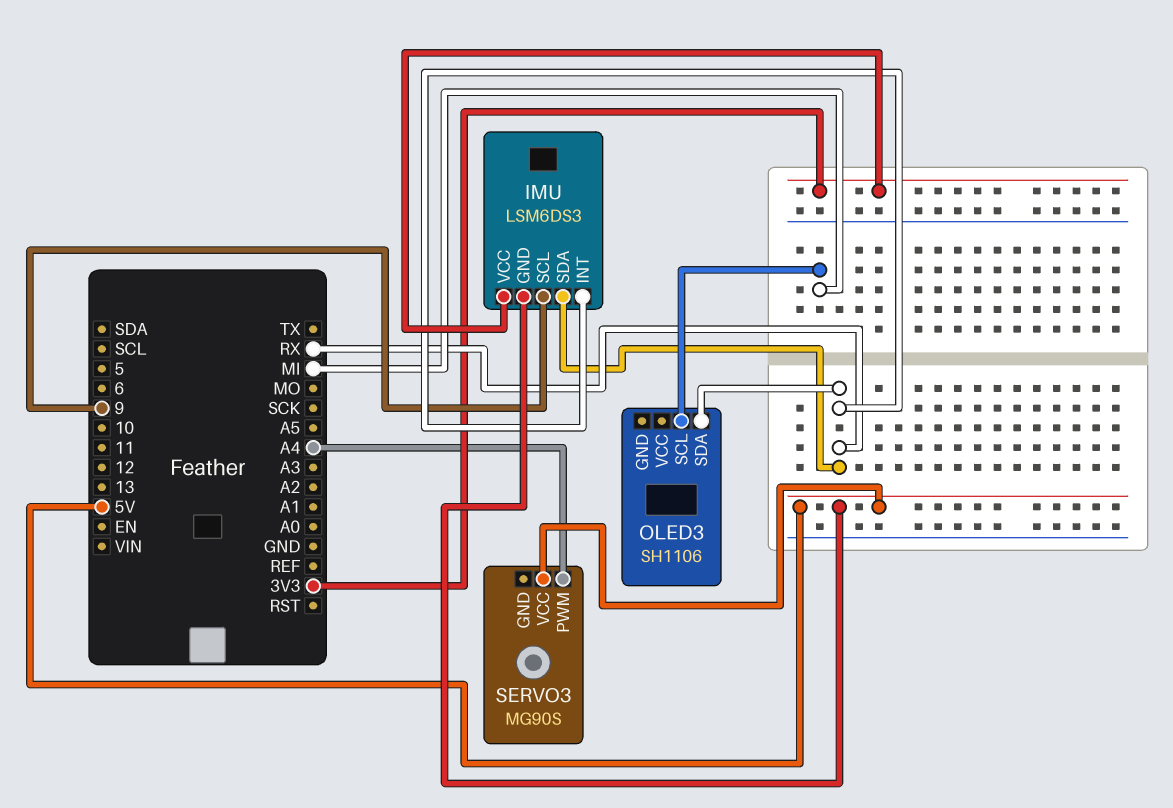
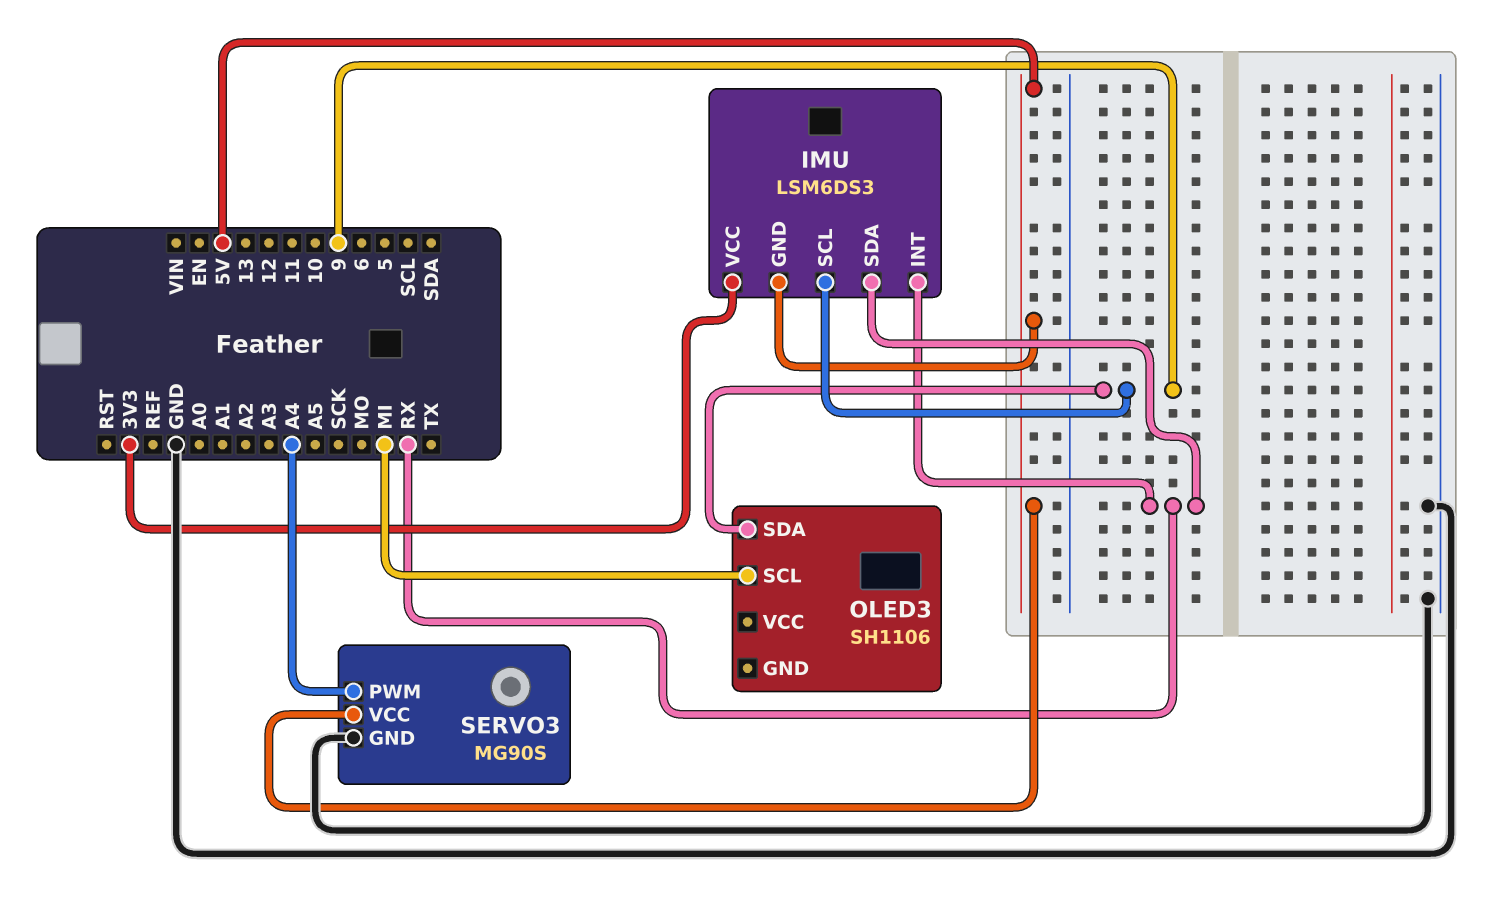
OLED3 pin SDA: RX -> 9
SERVO3 pin GND: none -> GND

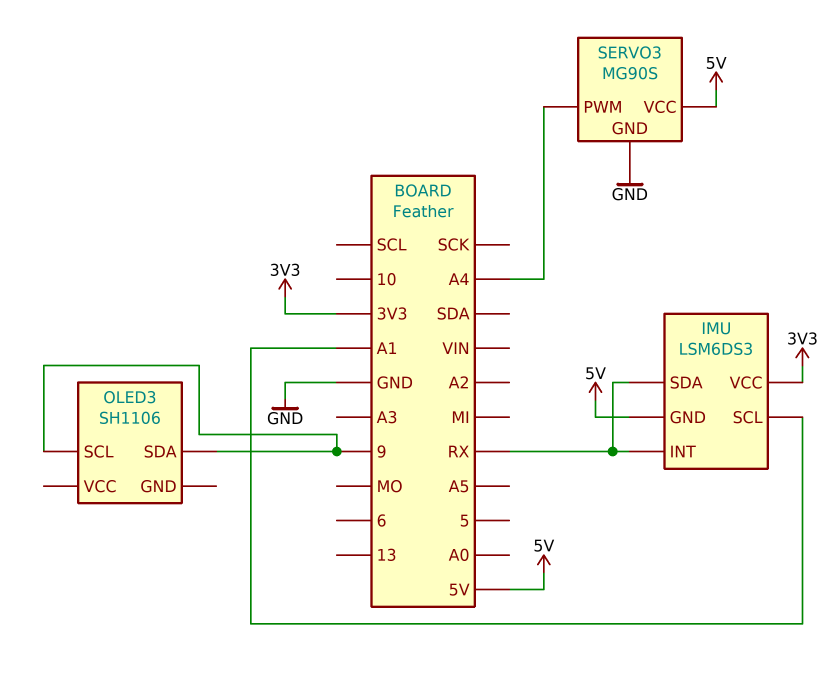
IMU pin SCL: 9 -> A1
OLED3 pin SCL: MI -> 9

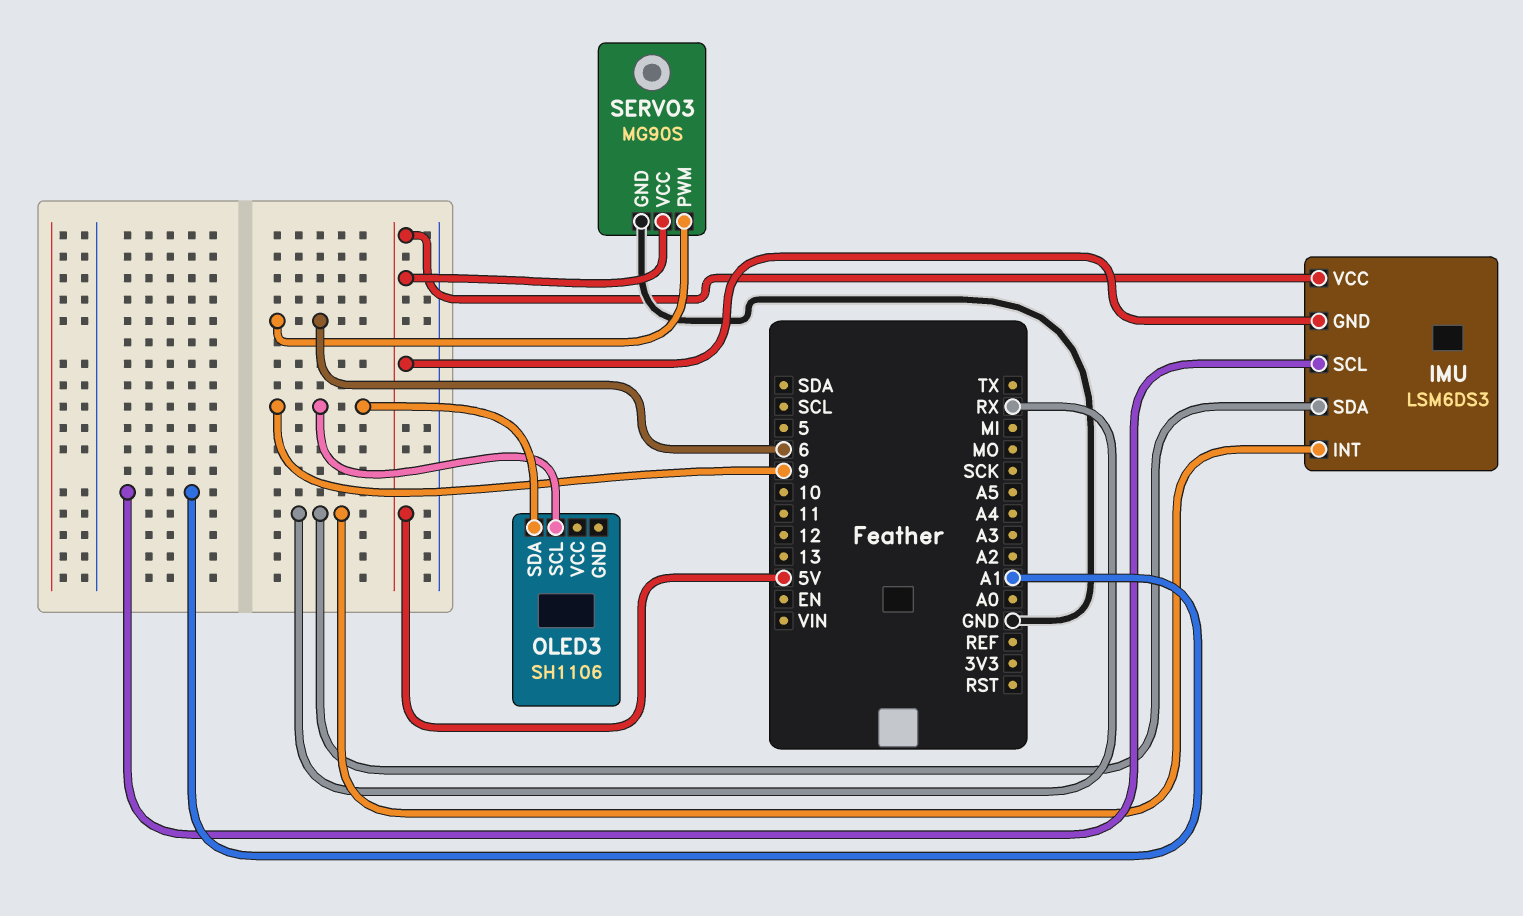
IMU pin VCC: 3V3 -> 5V
SERVO3 pin PWM: A4 -> 6

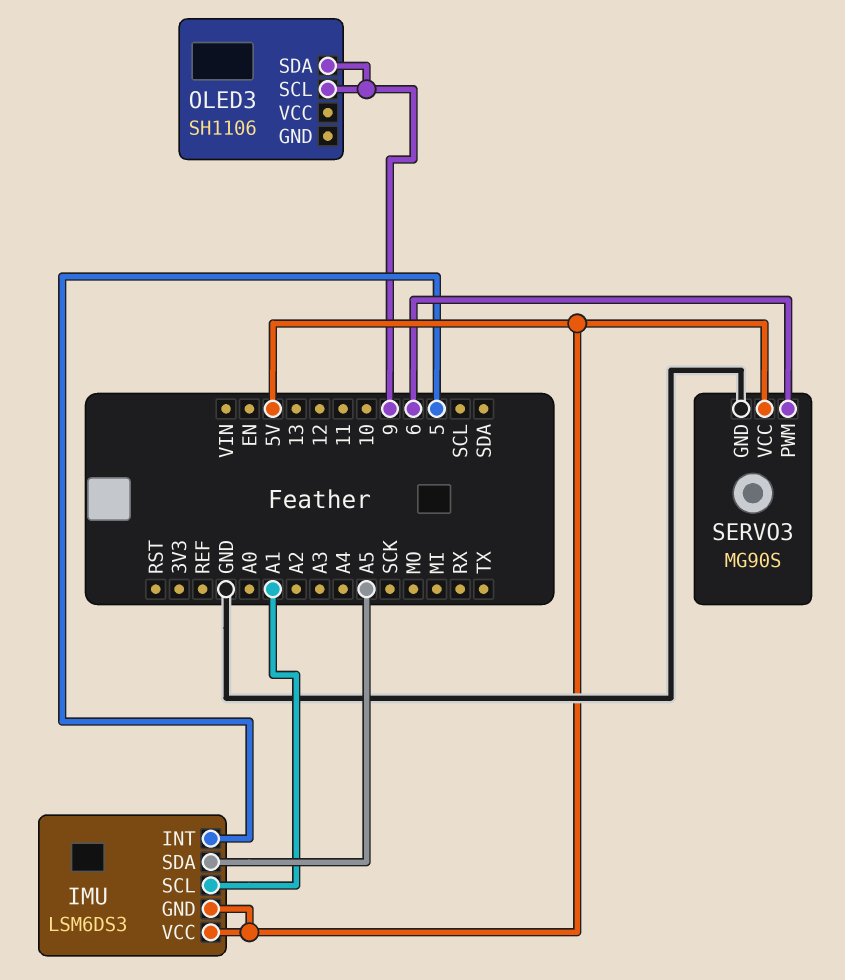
IMU pin INT: RX -> 5
IMU pin SDA: RX -> A5

